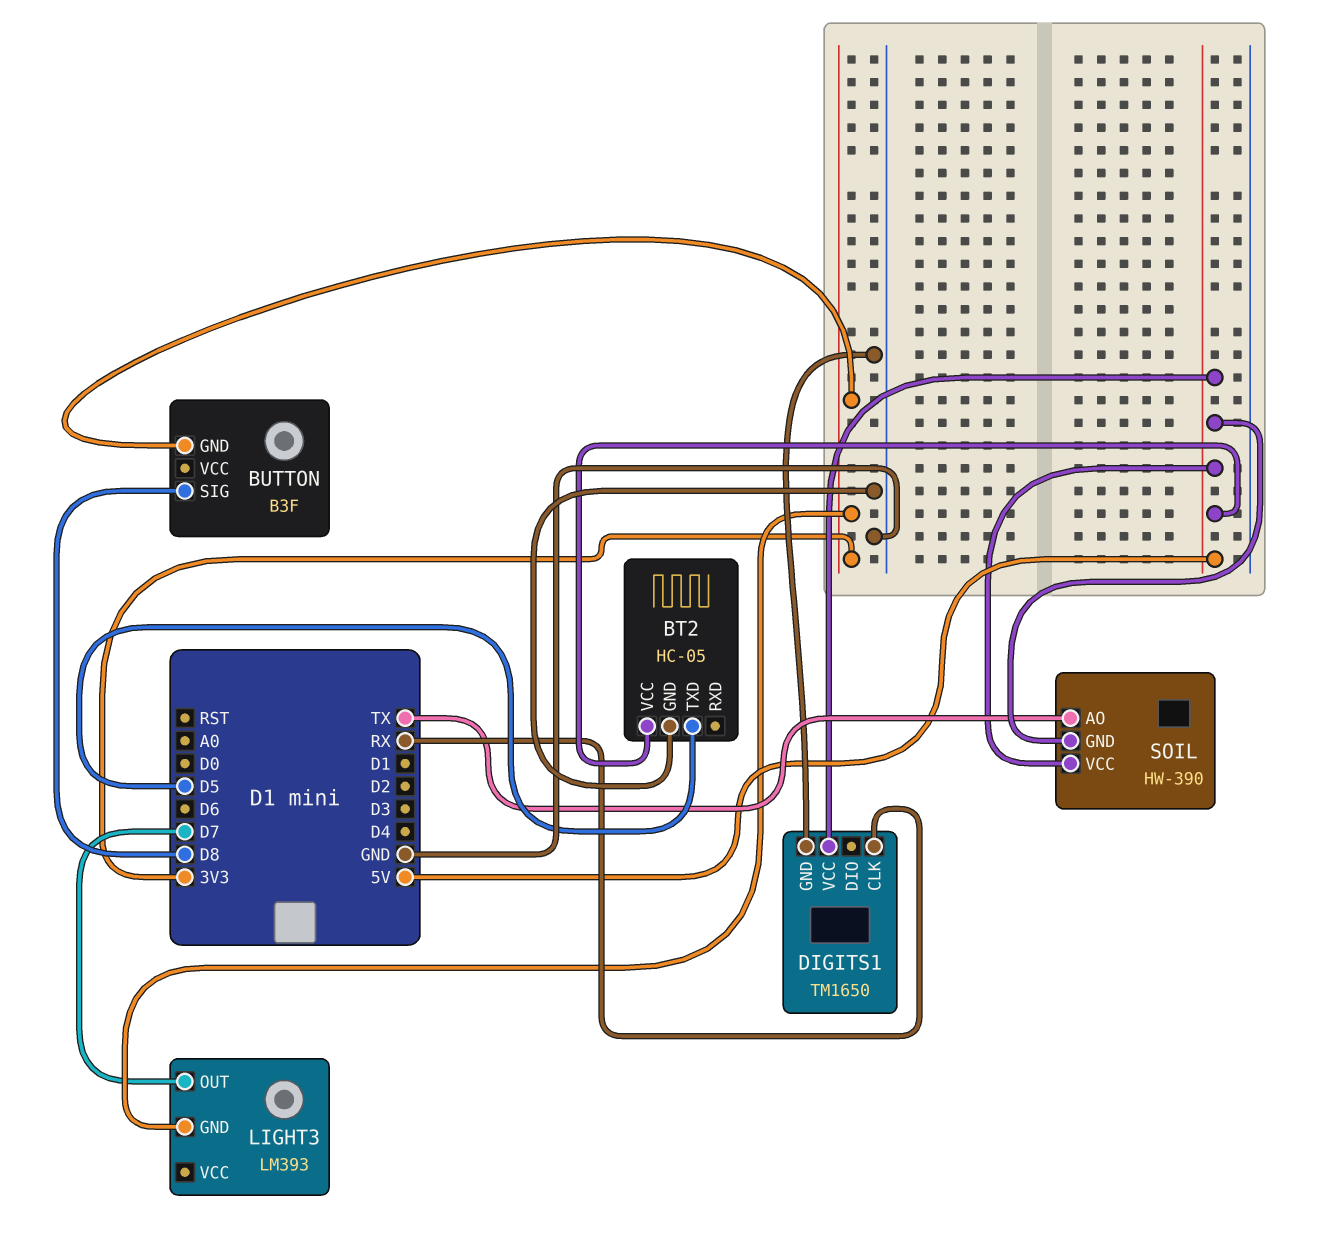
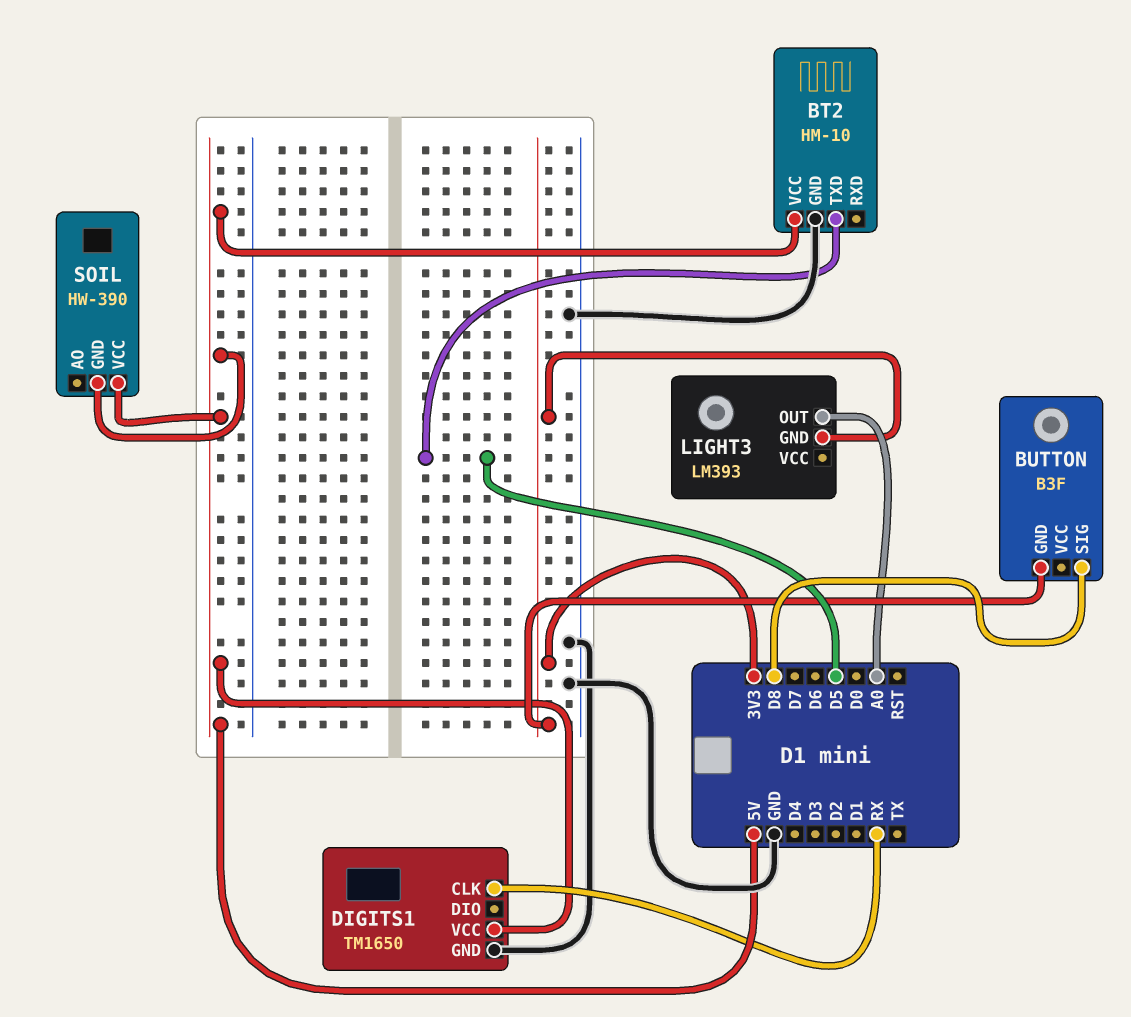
BT2: HC-05 -> HM-10
LIGHT3 pin OUT: D7 -> A0
SOIL pin AO: TX -> none

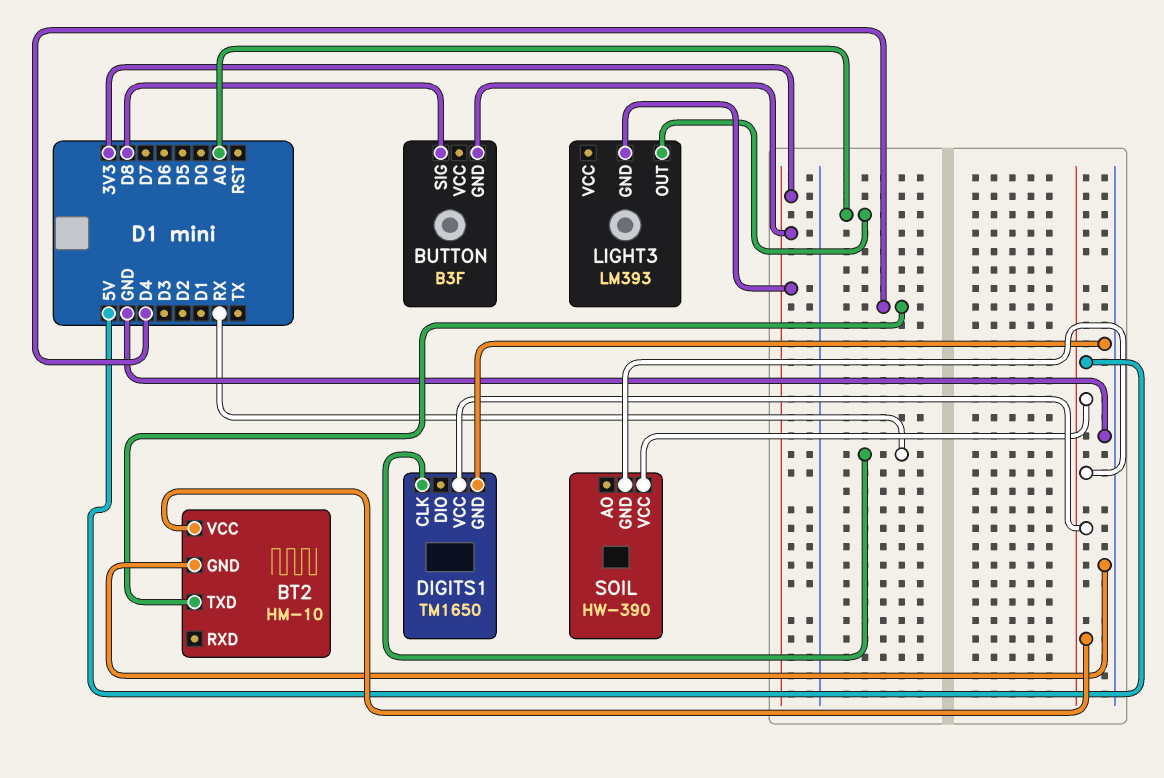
BT2 pin TXD: D5 -> D4

